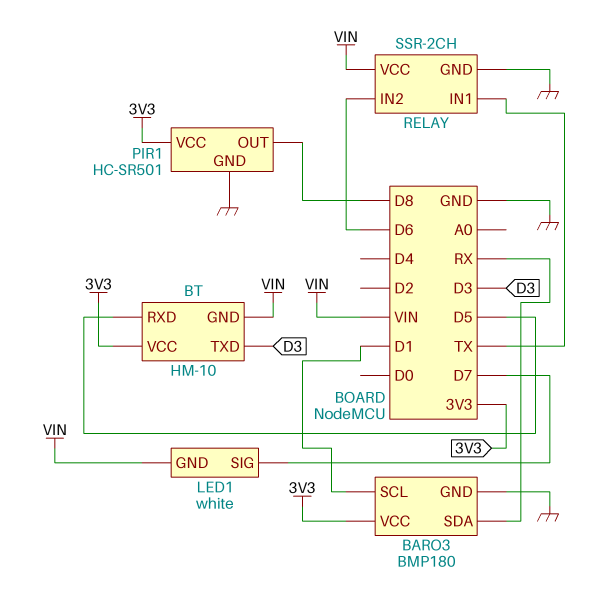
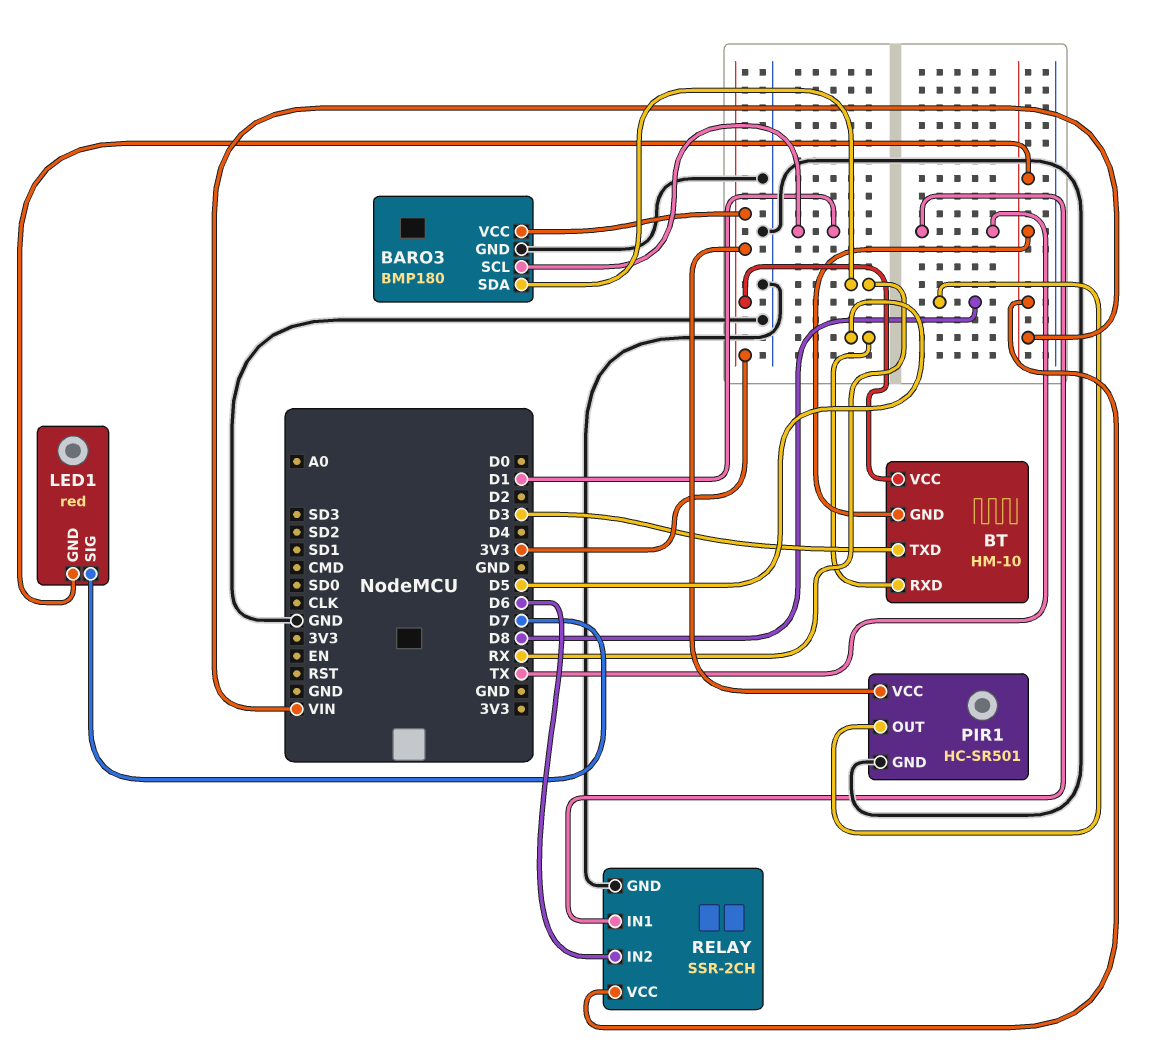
LED1: white -> red

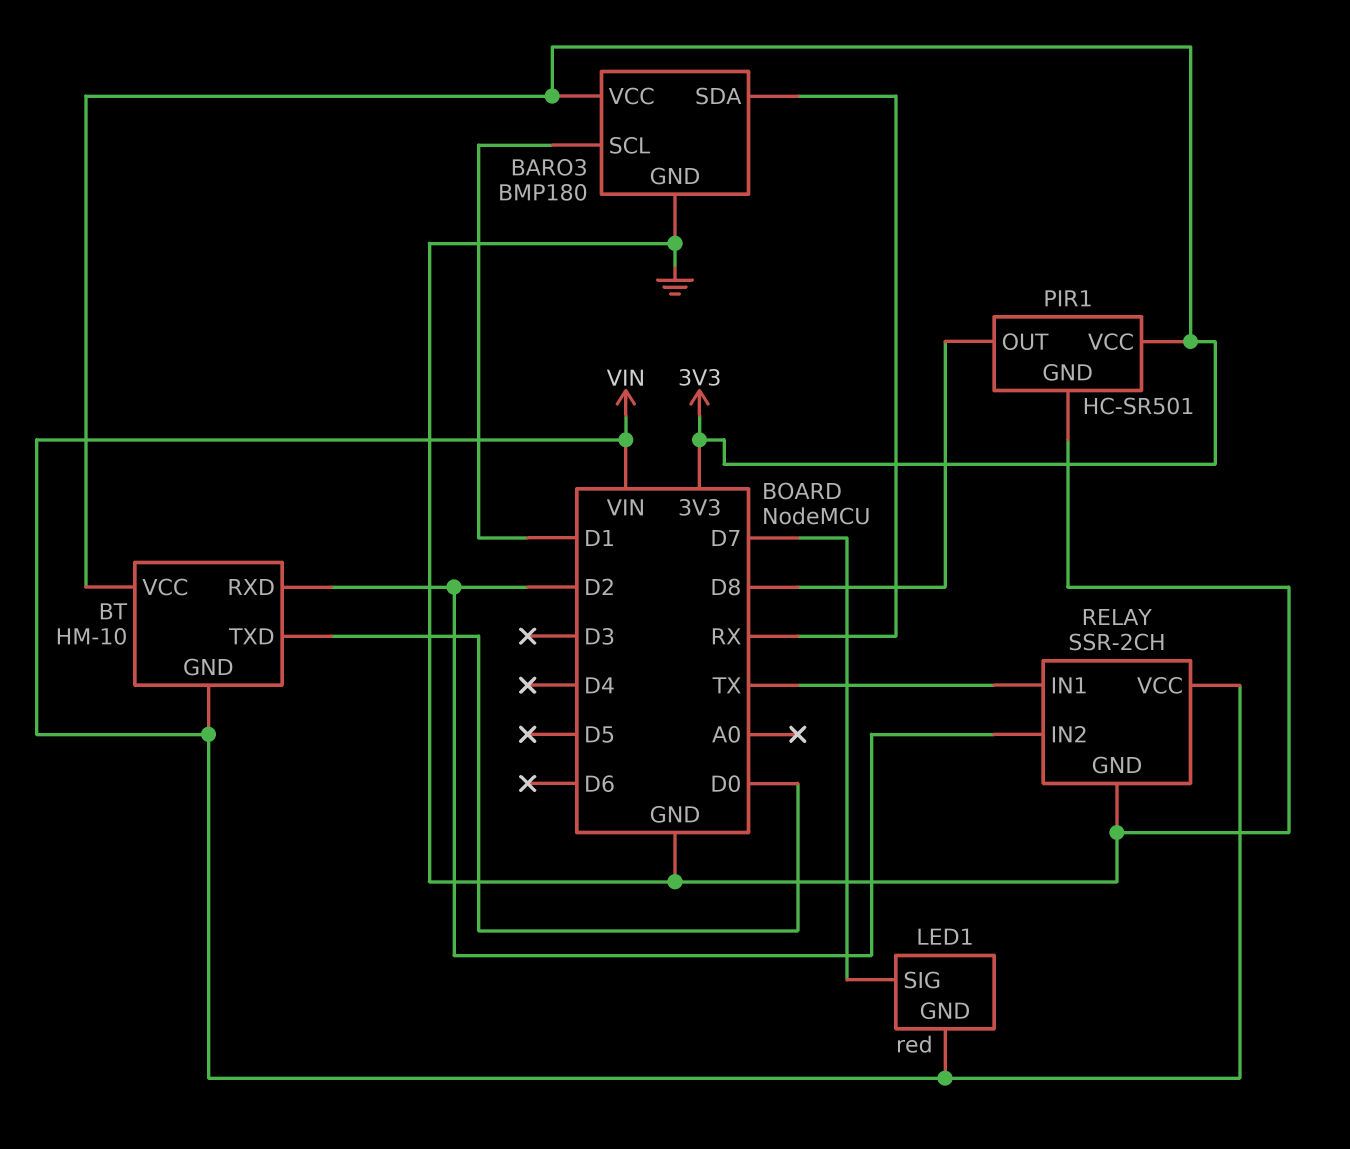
BT pin RXD: D5 -> D2
BT pin TXD: D3 -> D0
RELAY pin IN2: D6 -> D2

